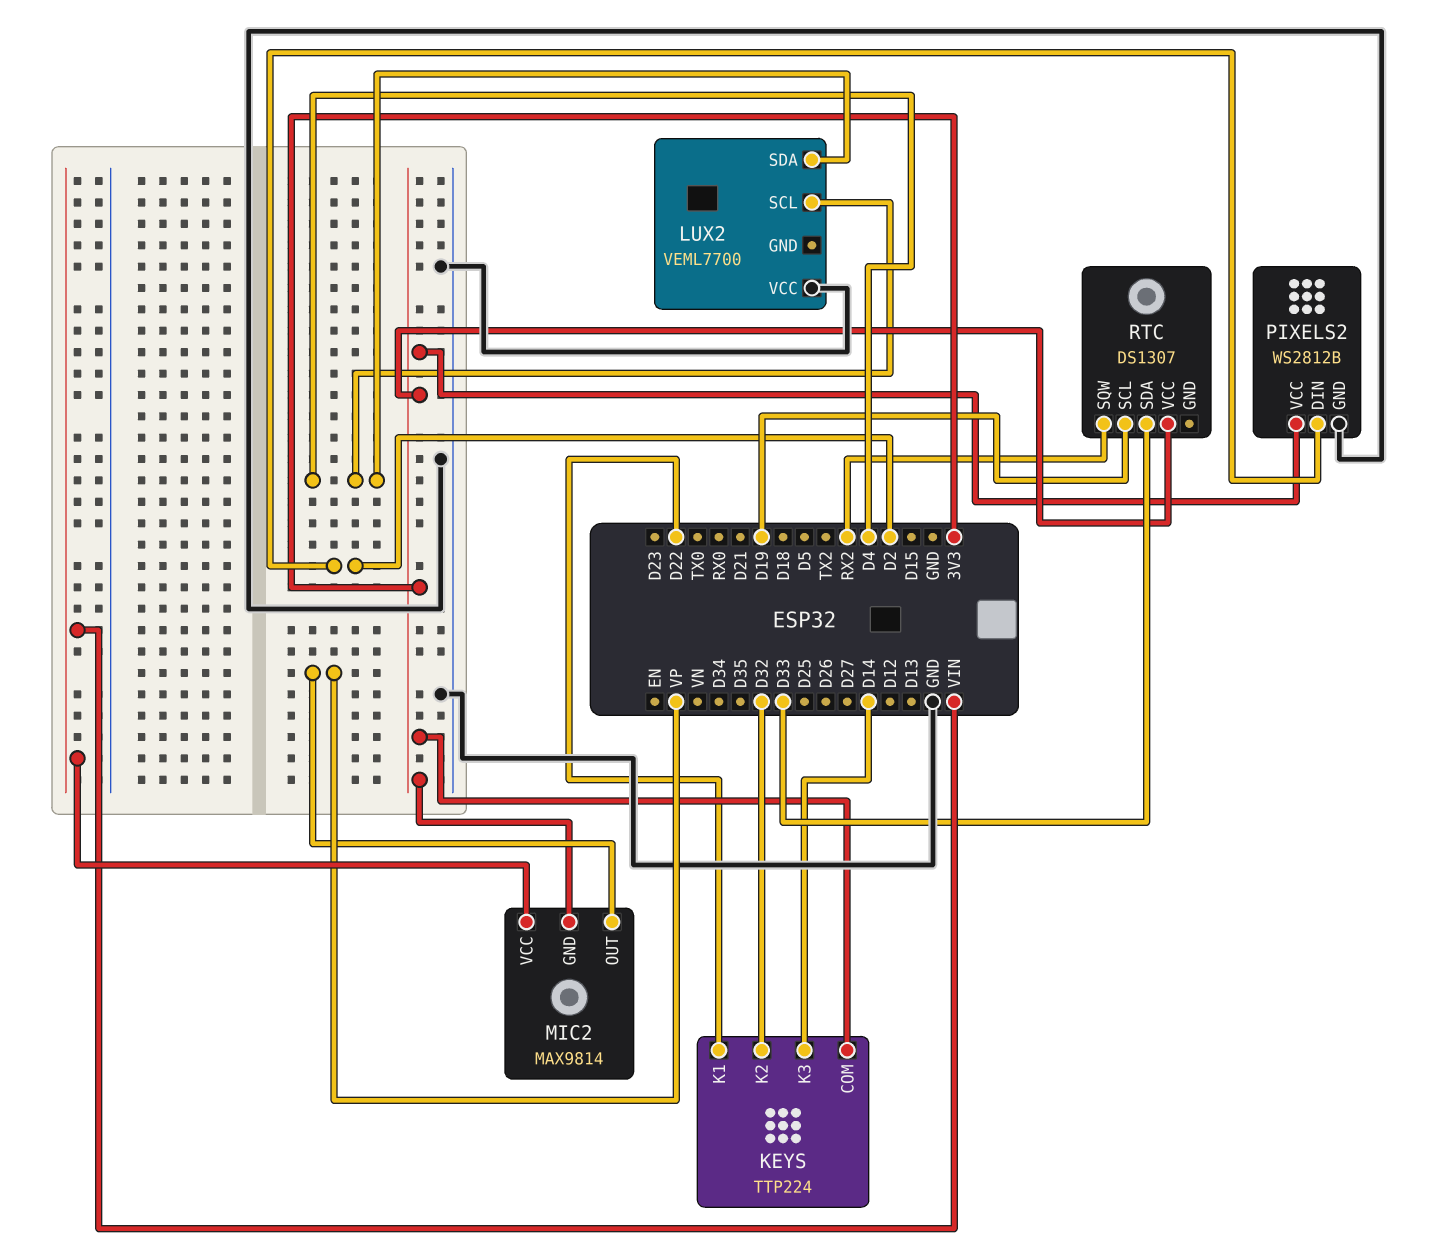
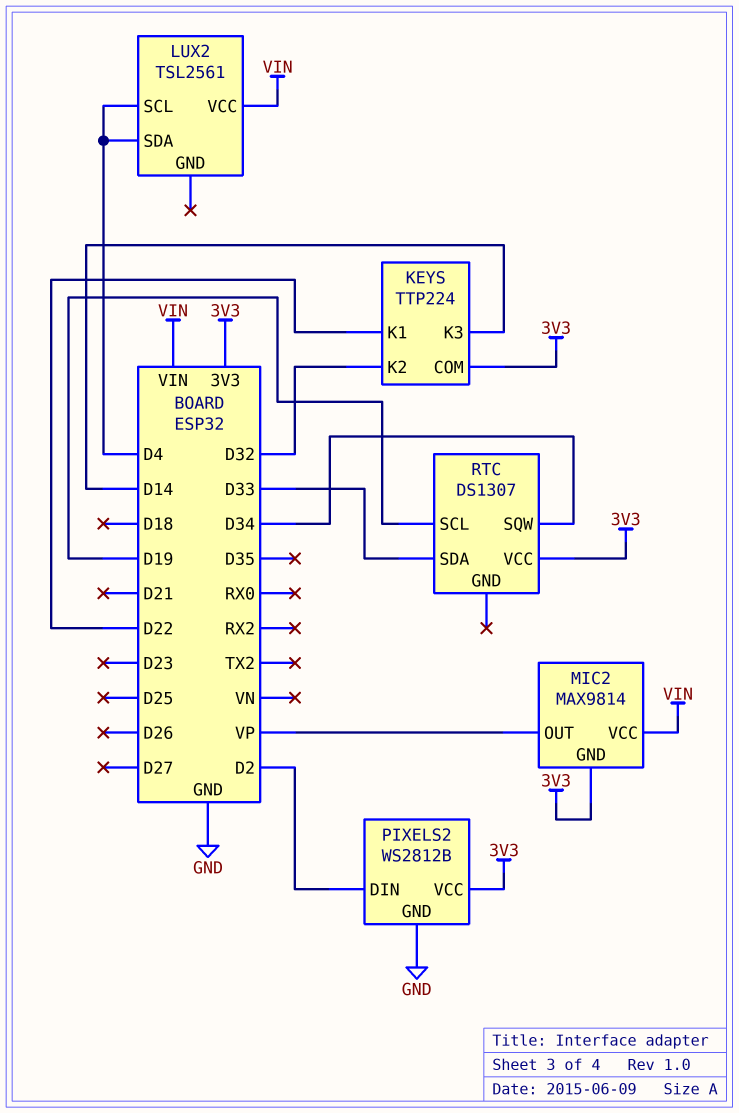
LUX2: VEML7700 -> TSL2561
LUX2 pin VCC: GND -> VIN
RTC pin SQW: RX2 -> D34

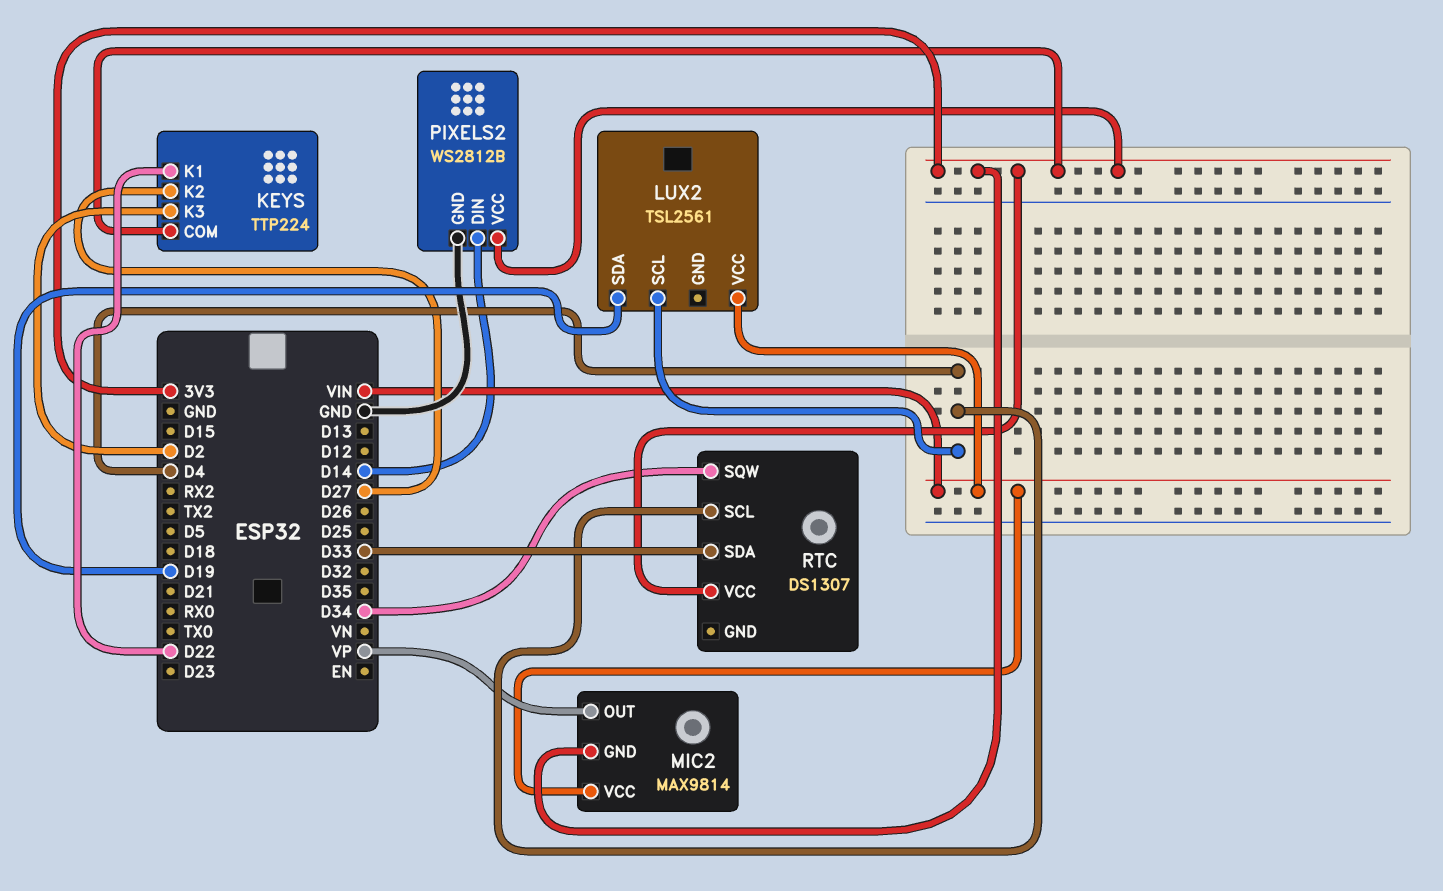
KEYS pin K2: D32 -> D27
KEYS pin K3: D14 -> D2
LUX2 pin SDA: D4 -> D19
PIXELS2 pin DIN: D2 -> D14
RTC pin SCL: D19 -> D4

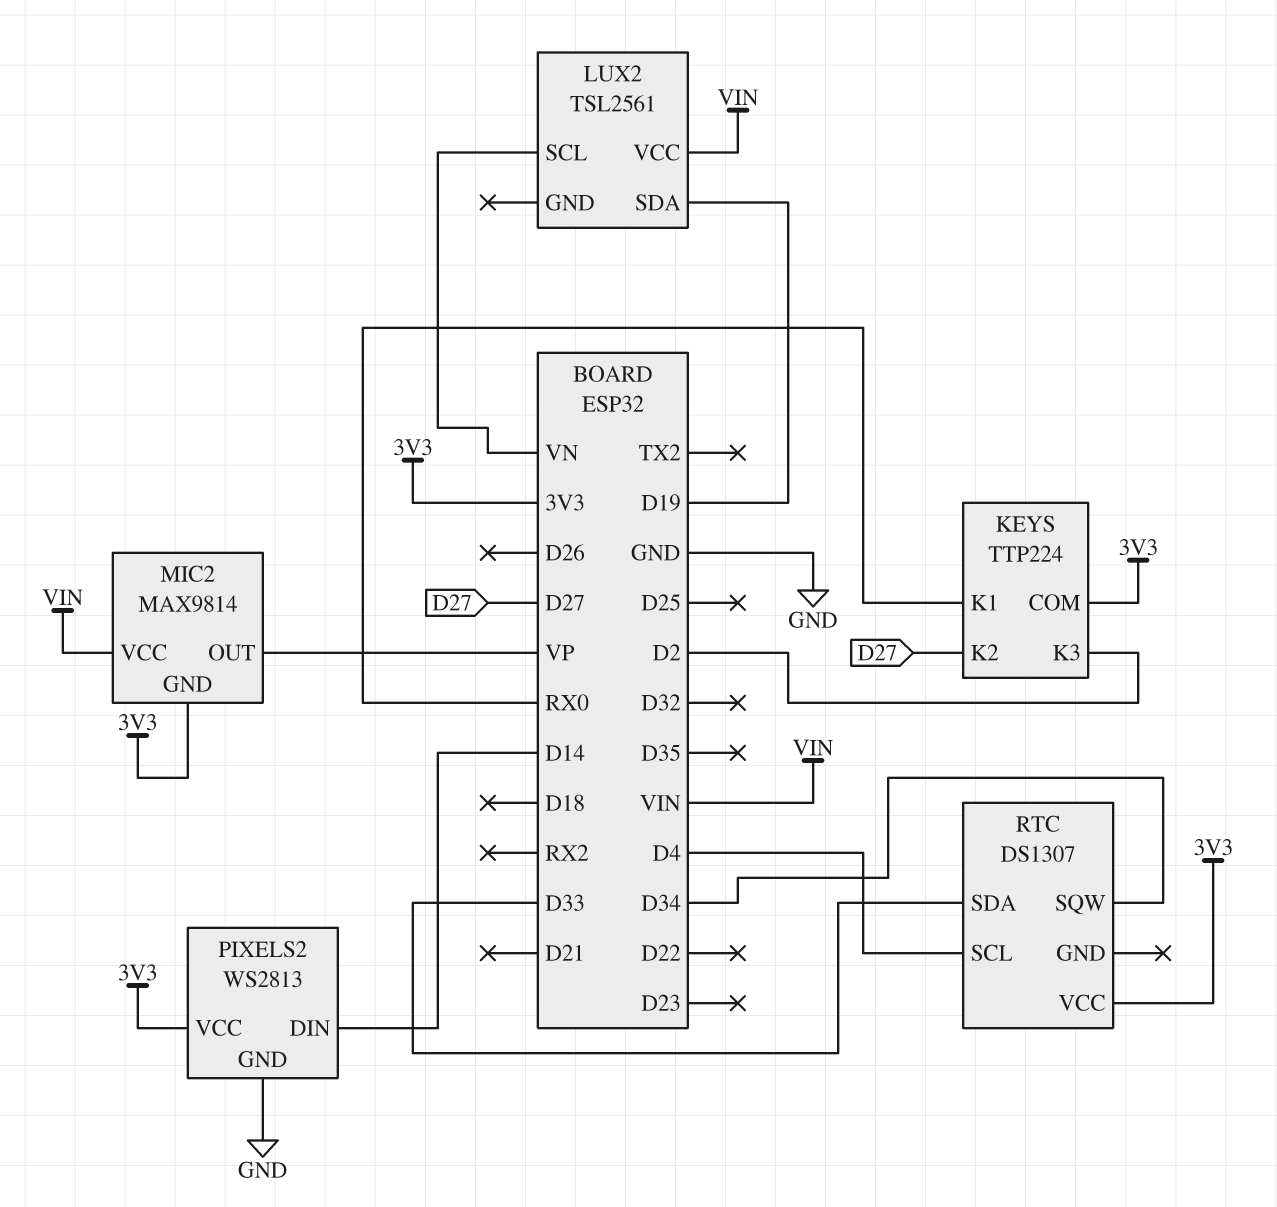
KEYS pin K1: D22 -> RX0
LUX2 pin SCL: D4 -> VN
PIXELS2: WS2812B -> WS2813

